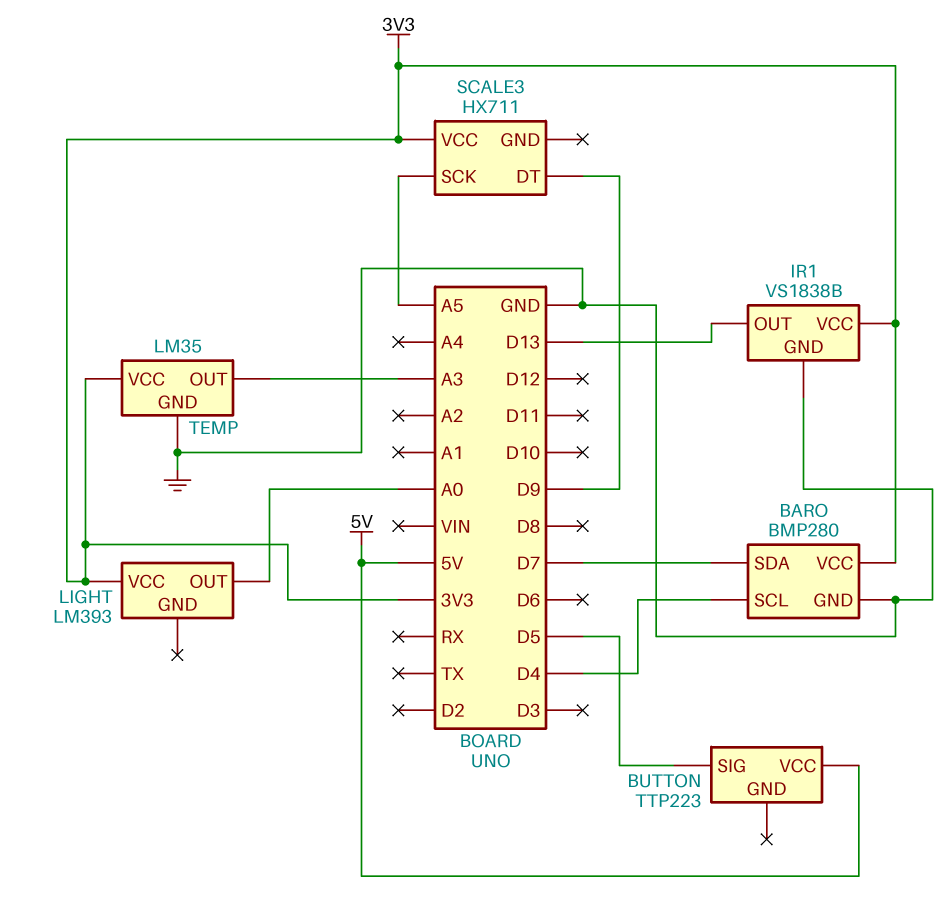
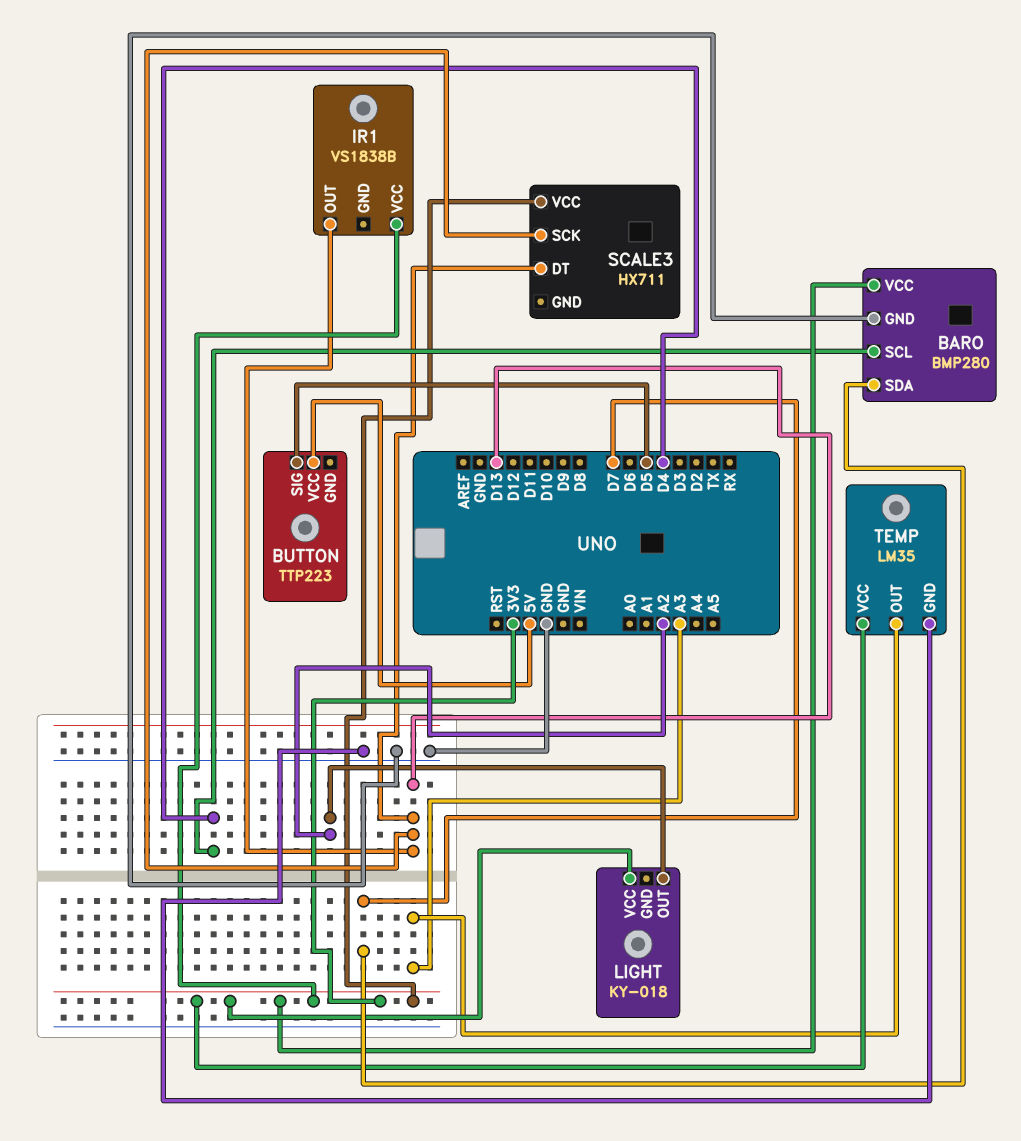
IR1 pin GND: GND -> none
LIGHT: LM393 -> KY-018
LIGHT pin OUT: A0 -> A2
SCALE3 pin DT: D9 -> D13
SCALE3 pin SCK: A5 -> D13

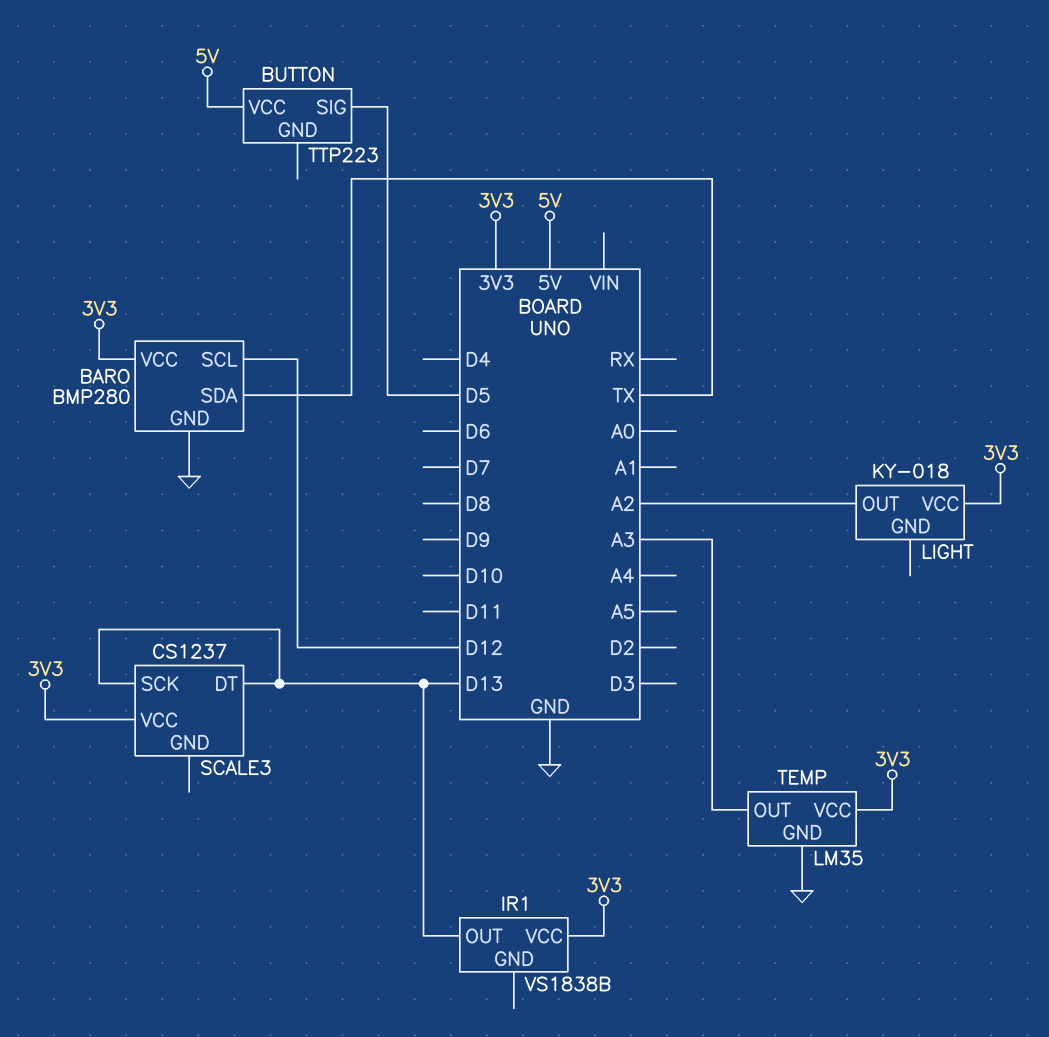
BARO pin SCL: D4 -> D12
BARO pin SDA: D7 -> TX
SCALE3: HX711 -> CS1237

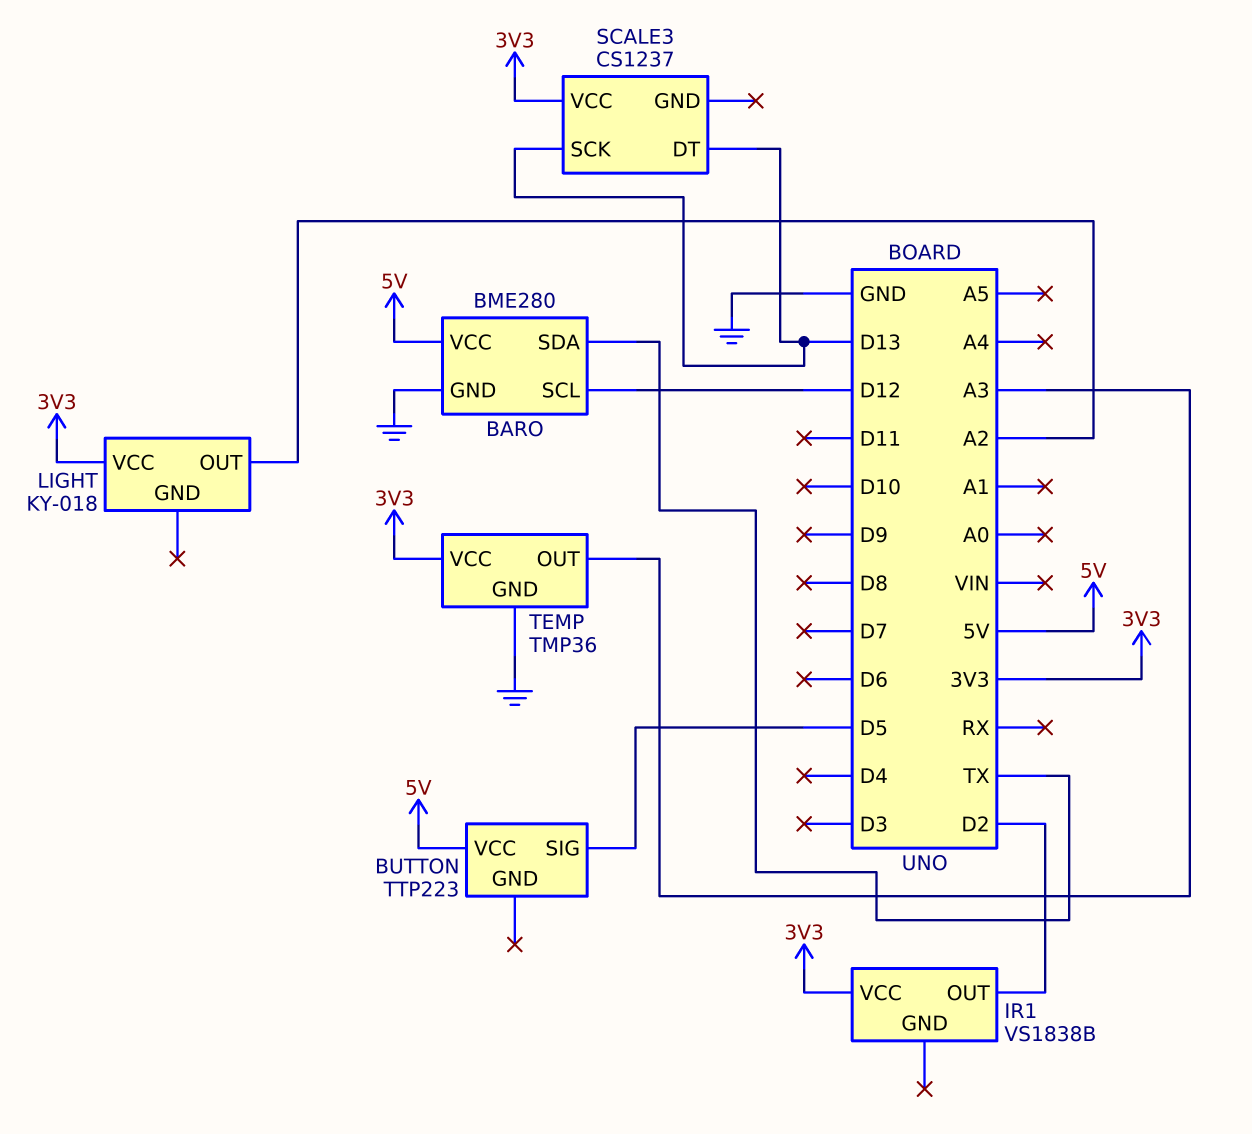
BARO: BMP280 -> BME280
BARO pin VCC: 3V3 -> 5V
IR1 pin OUT: D13 -> D2
TEMP: LM35 -> TMP36

